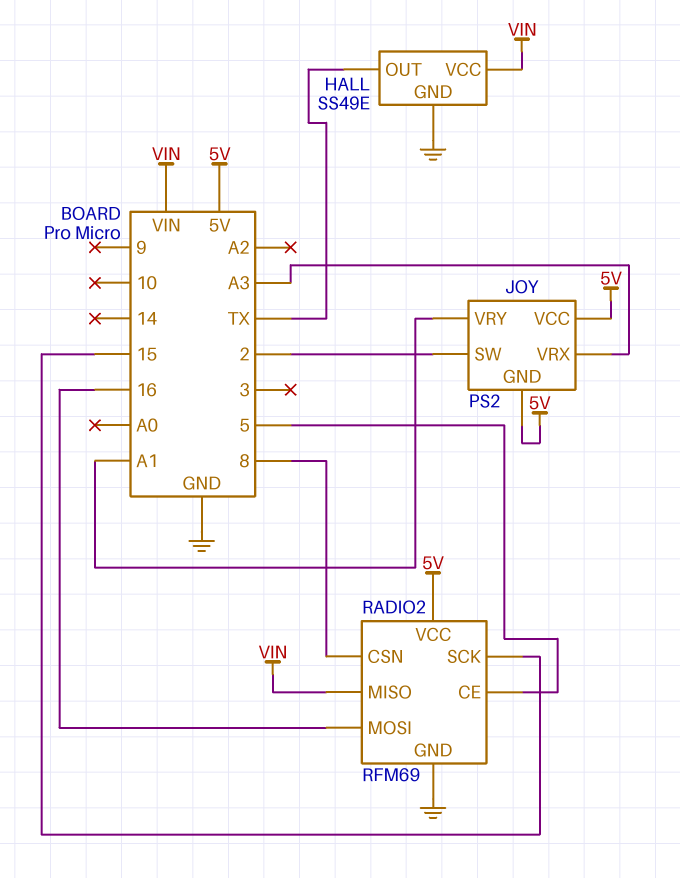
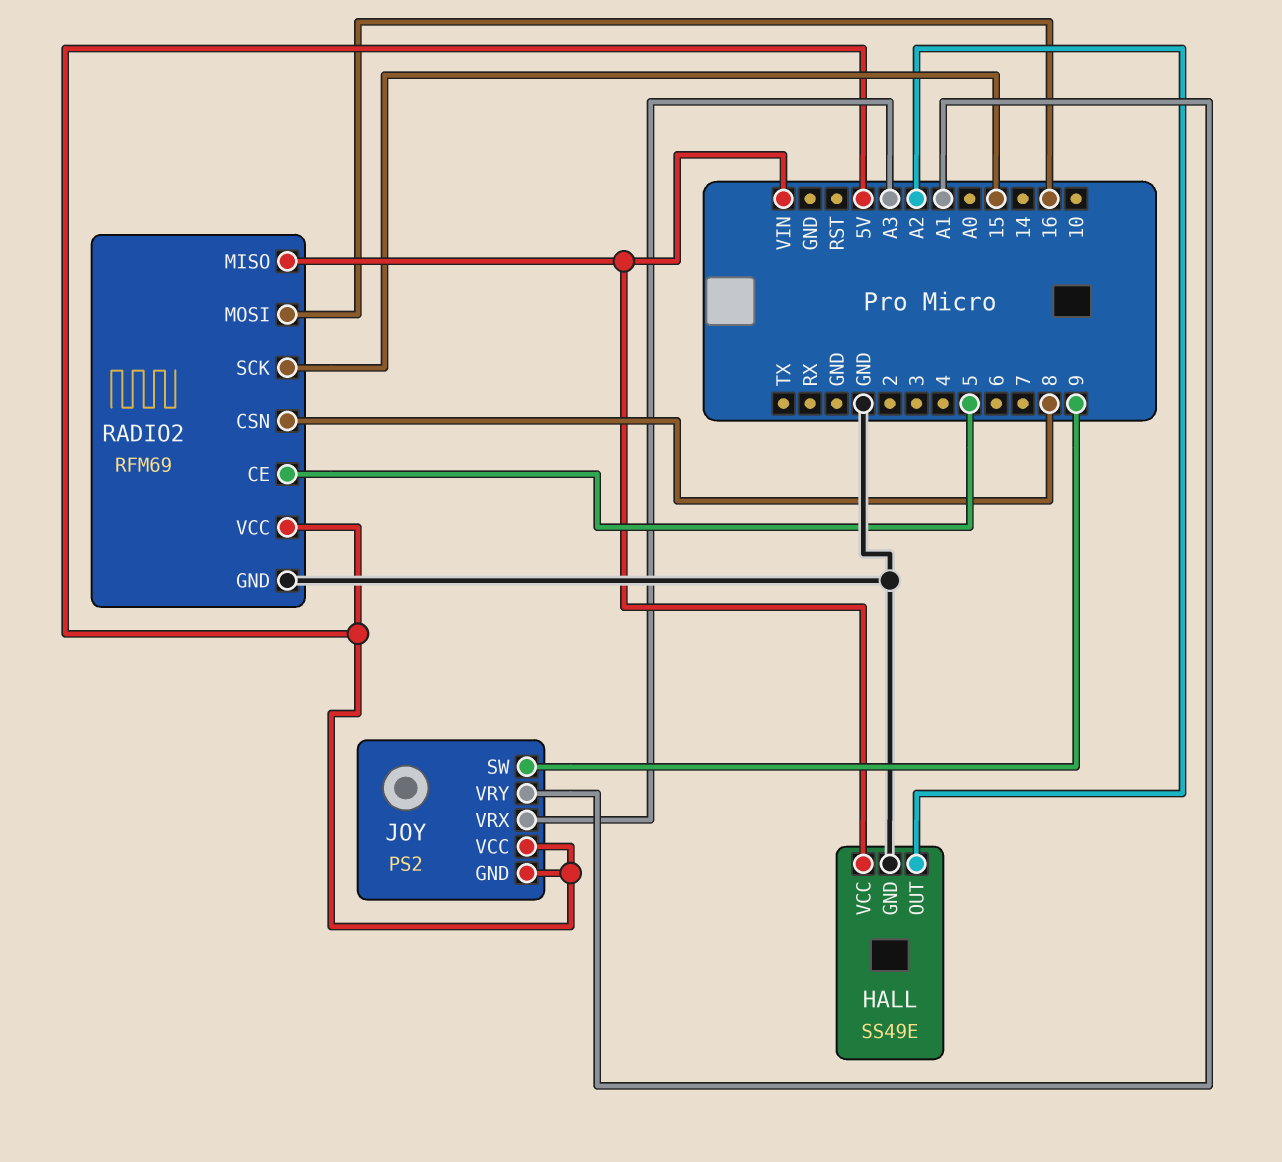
HALL pin OUT: TX -> A2
JOY pin SW: 2 -> 9

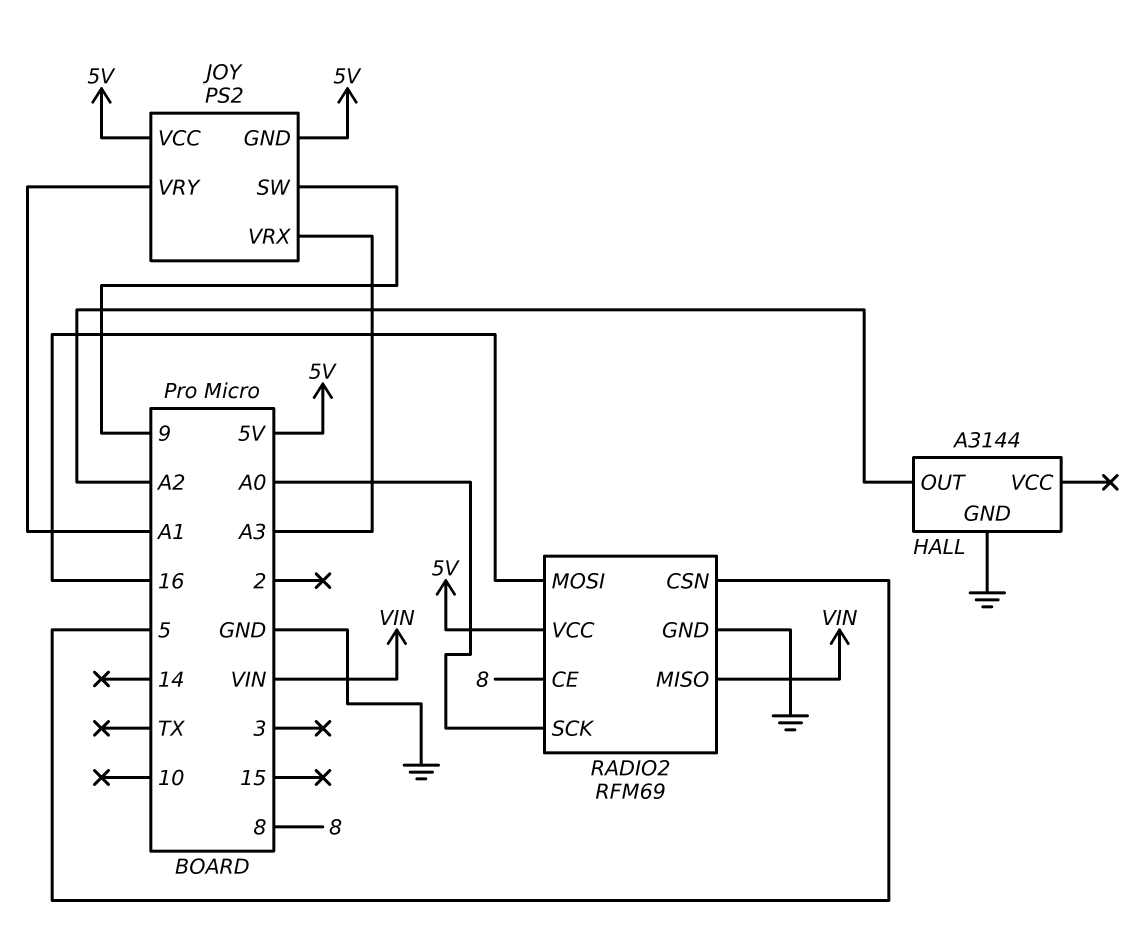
HALL: SS49E -> A3144
HALL pin VCC: VIN -> none
RADIO2 pin CE: 5 -> 8
RADIO2 pin CSN: 8 -> 5
RADIO2 pin SCK: 15 -> A0

